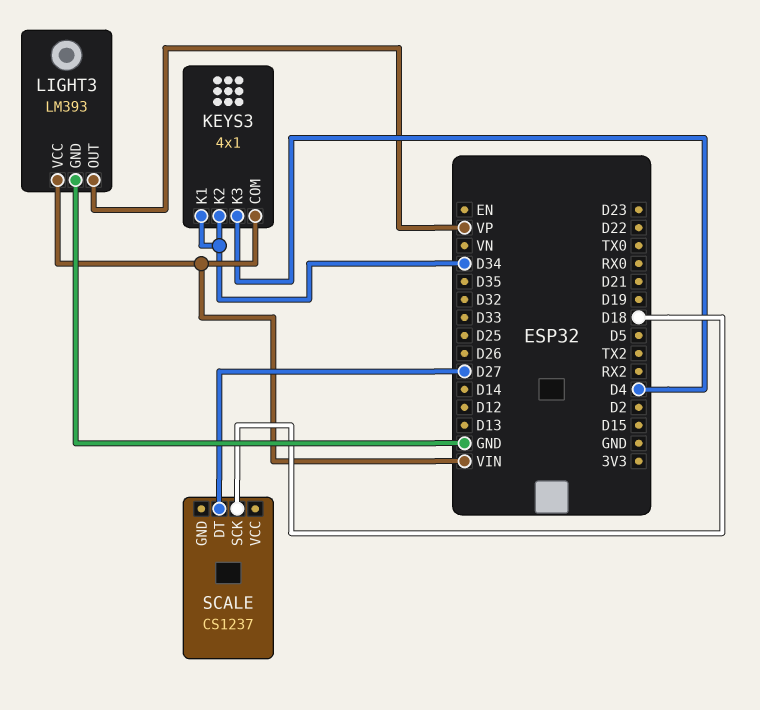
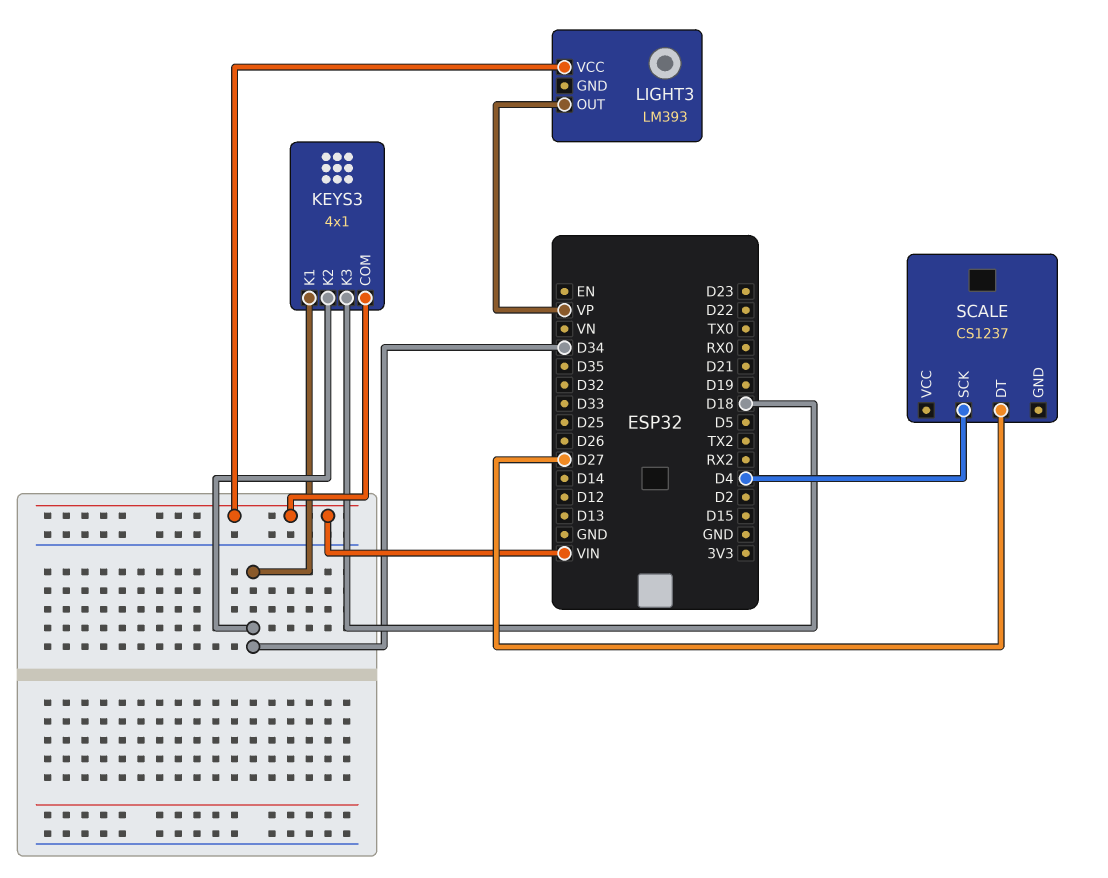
KEYS3 pin K3: D4 -> D18
LIGHT3 pin GND: GND -> none
SCALE pin SCK: D18 -> D4

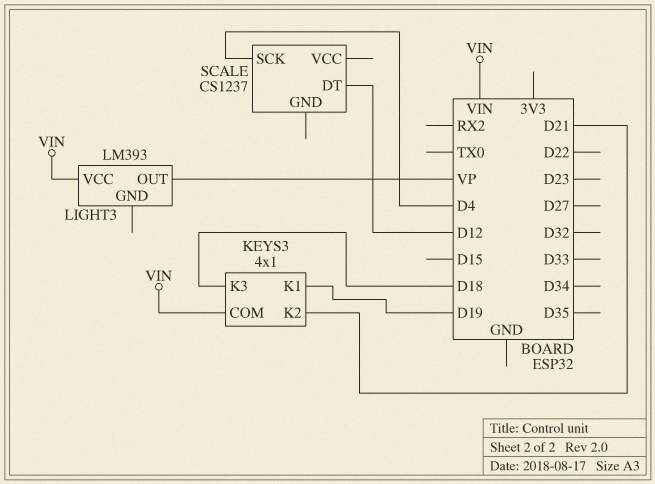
KEYS3 pin K1: D34 -> D19
KEYS3 pin K2: D34 -> D21
SCALE pin DT: D27 -> D12

